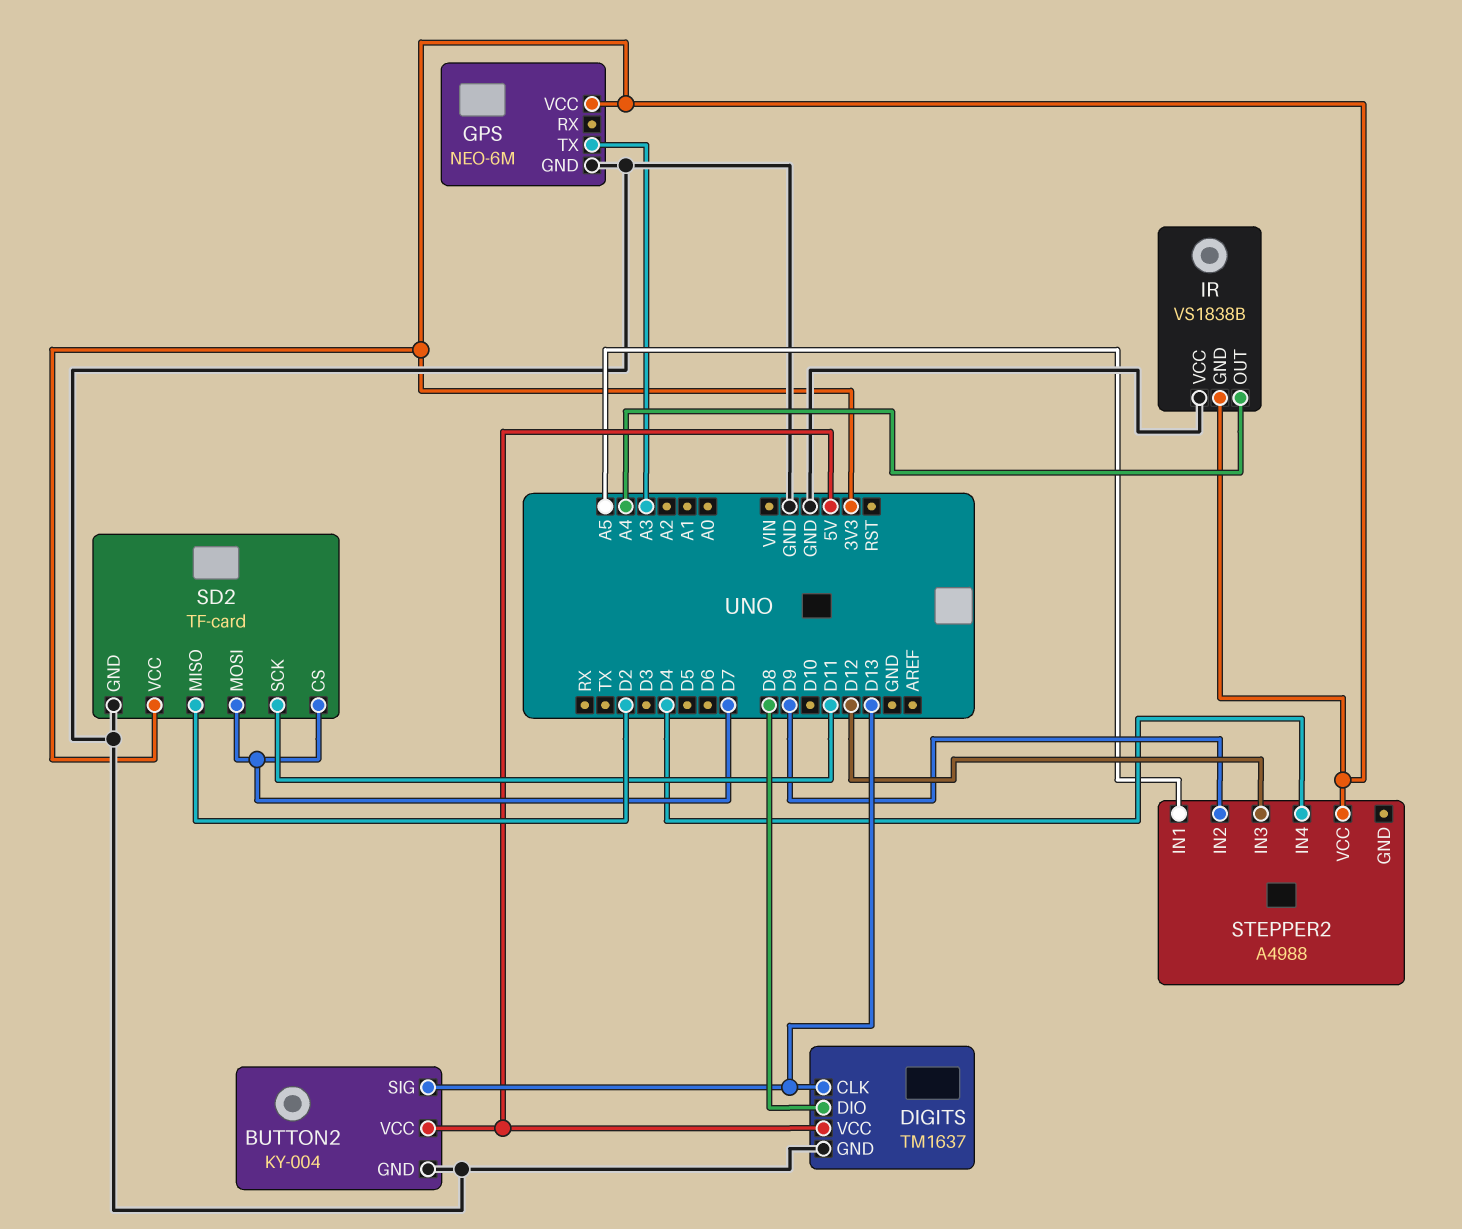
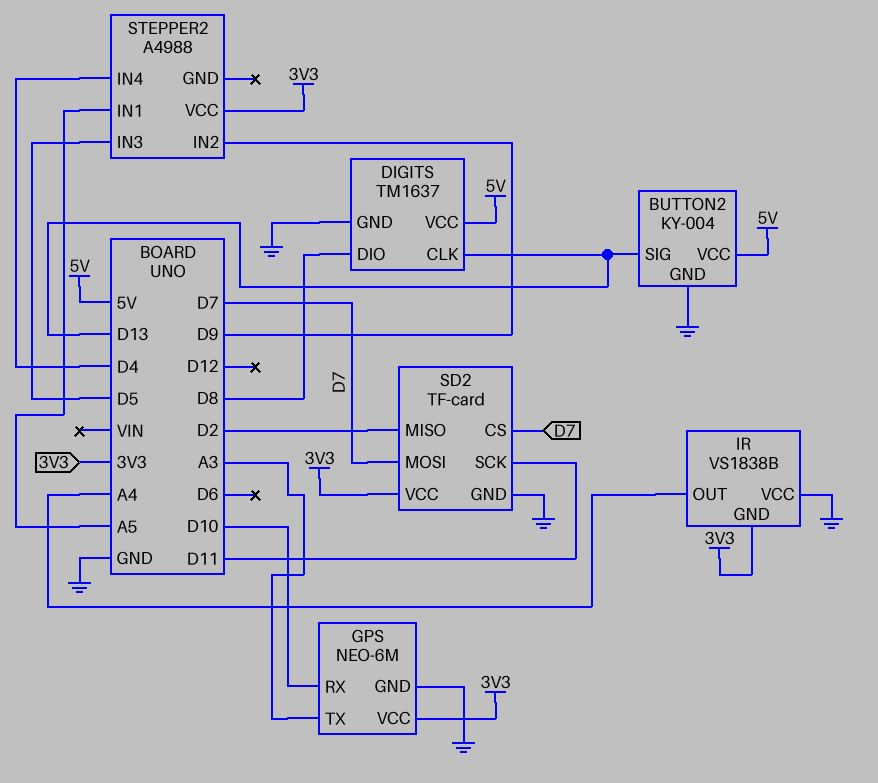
GPS pin RX: none -> D10
STEPPER2 pin IN3: D12 -> D5

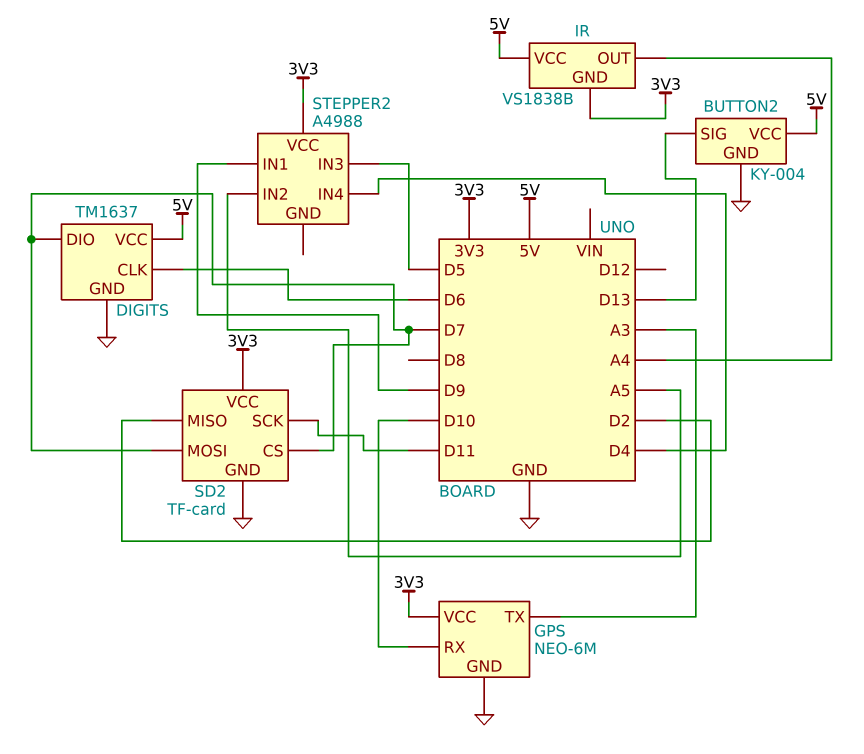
DIGITS pin CLK: D13 -> D6
DIGITS pin DIO: D8 -> D7
IR pin VCC: GND -> 5V
STEPPER2 pin IN1: A5 -> D9
STEPPER2 pin IN2: D9 -> A5

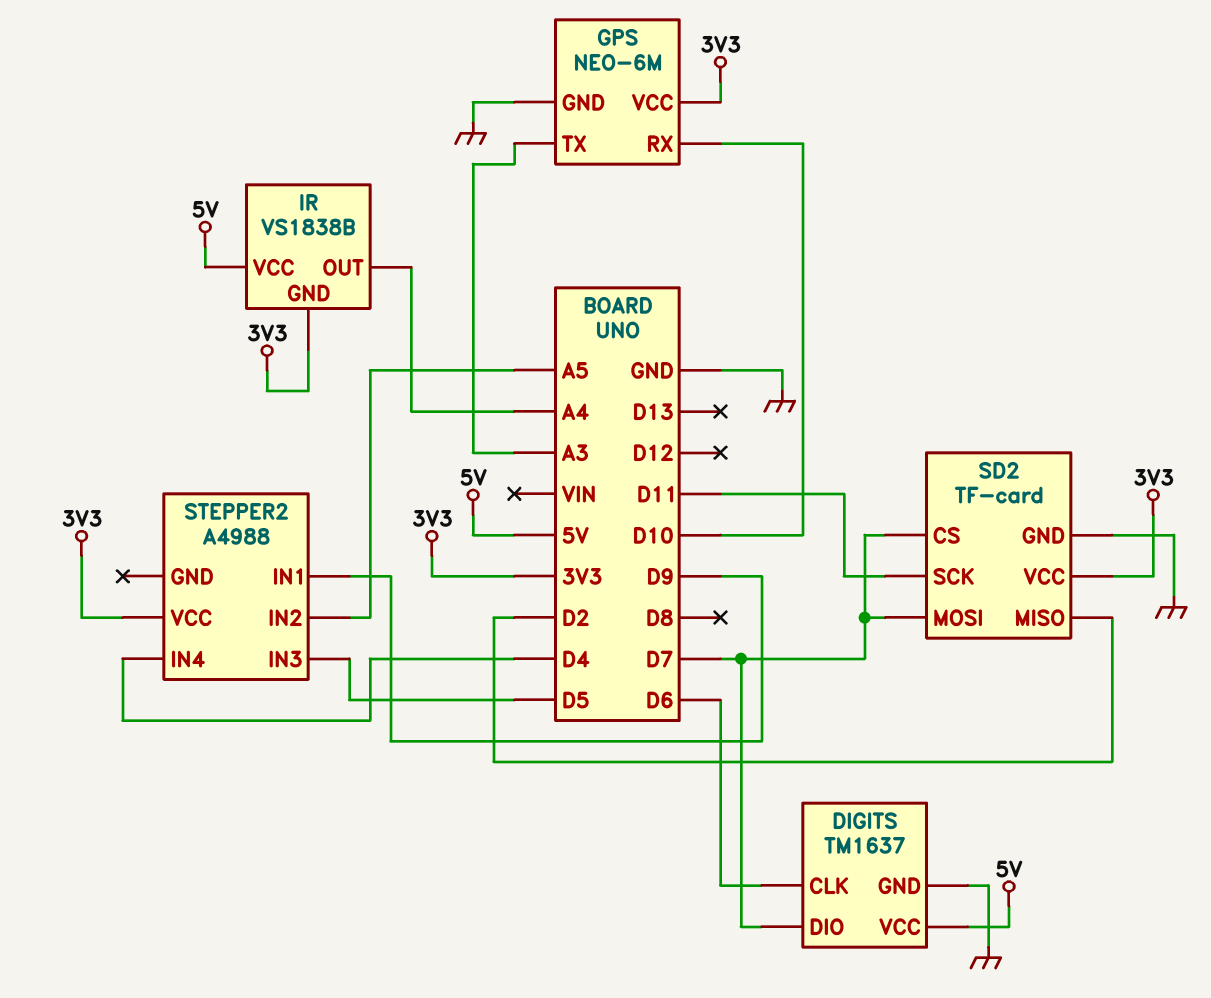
BUTTON2: KY-004 -> none
BUTTON2 pin GND: GND -> none
BUTTON2 pin SIG: D13 -> none
BUTTON2 pin VCC: 5V -> none

